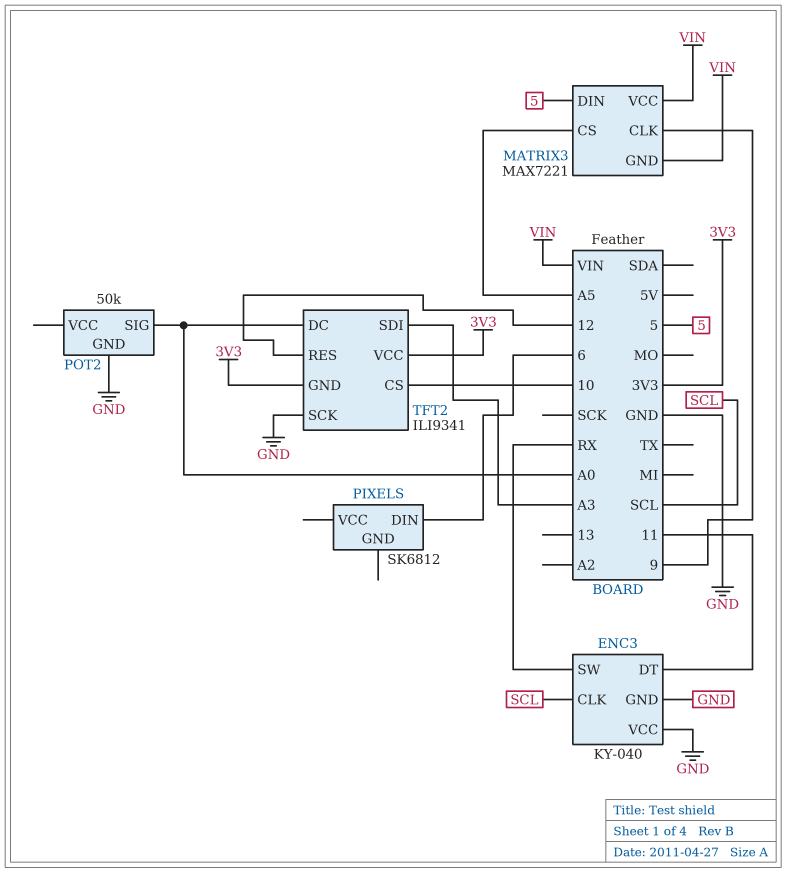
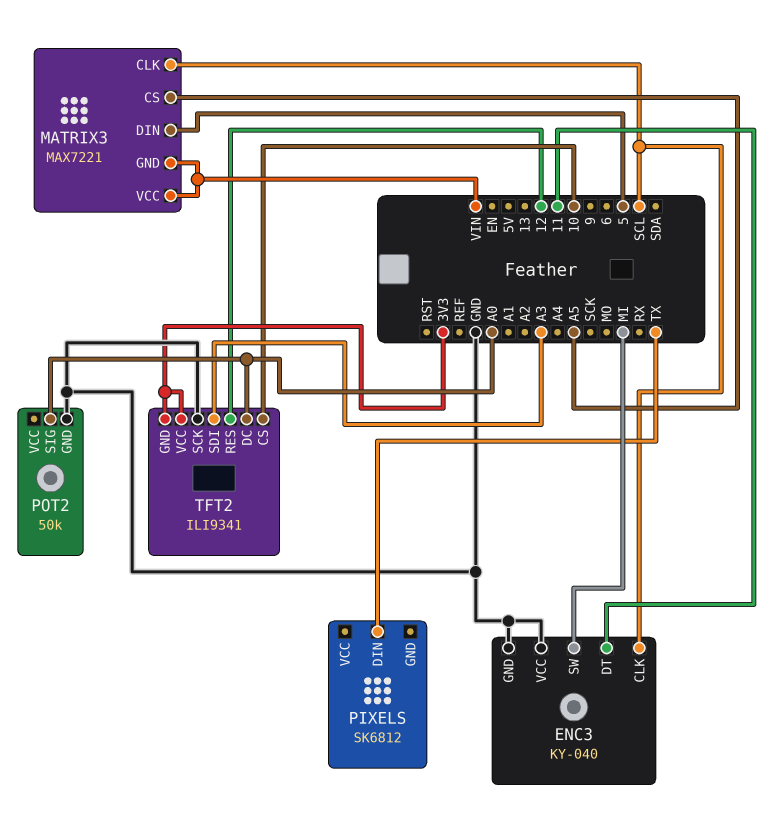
ENC3 pin SW: RX -> MI
MATRIX3 pin CLK: 9 -> SCL
PIXELS pin DIN: 6 -> TX

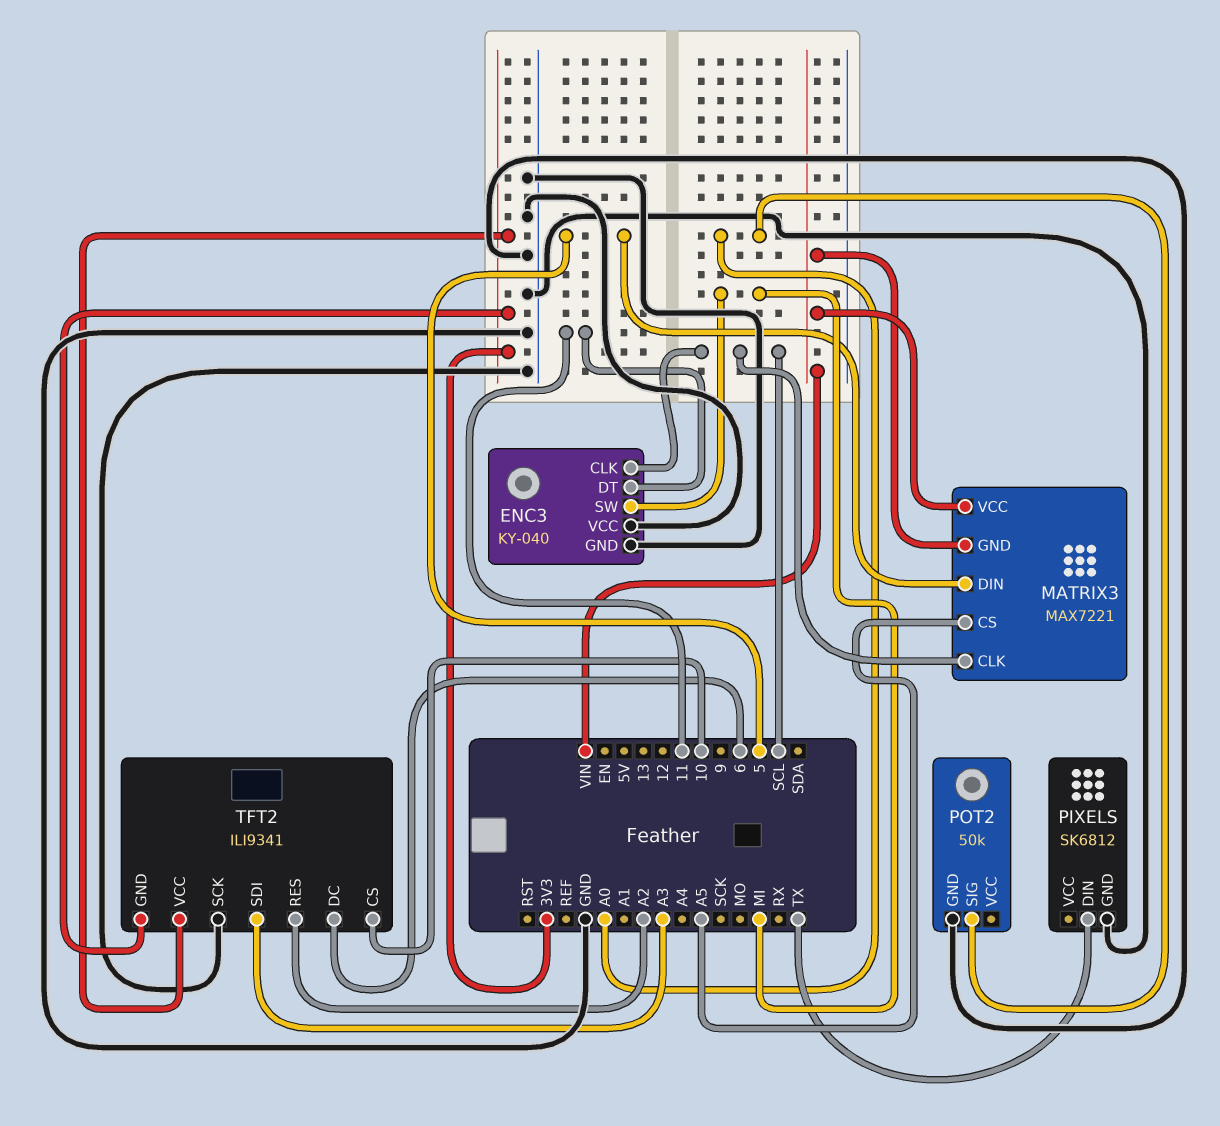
PIXELS pin GND: none -> GND
TFT2 pin DC: A0 -> 6
TFT2 pin RES: 12 -> A2

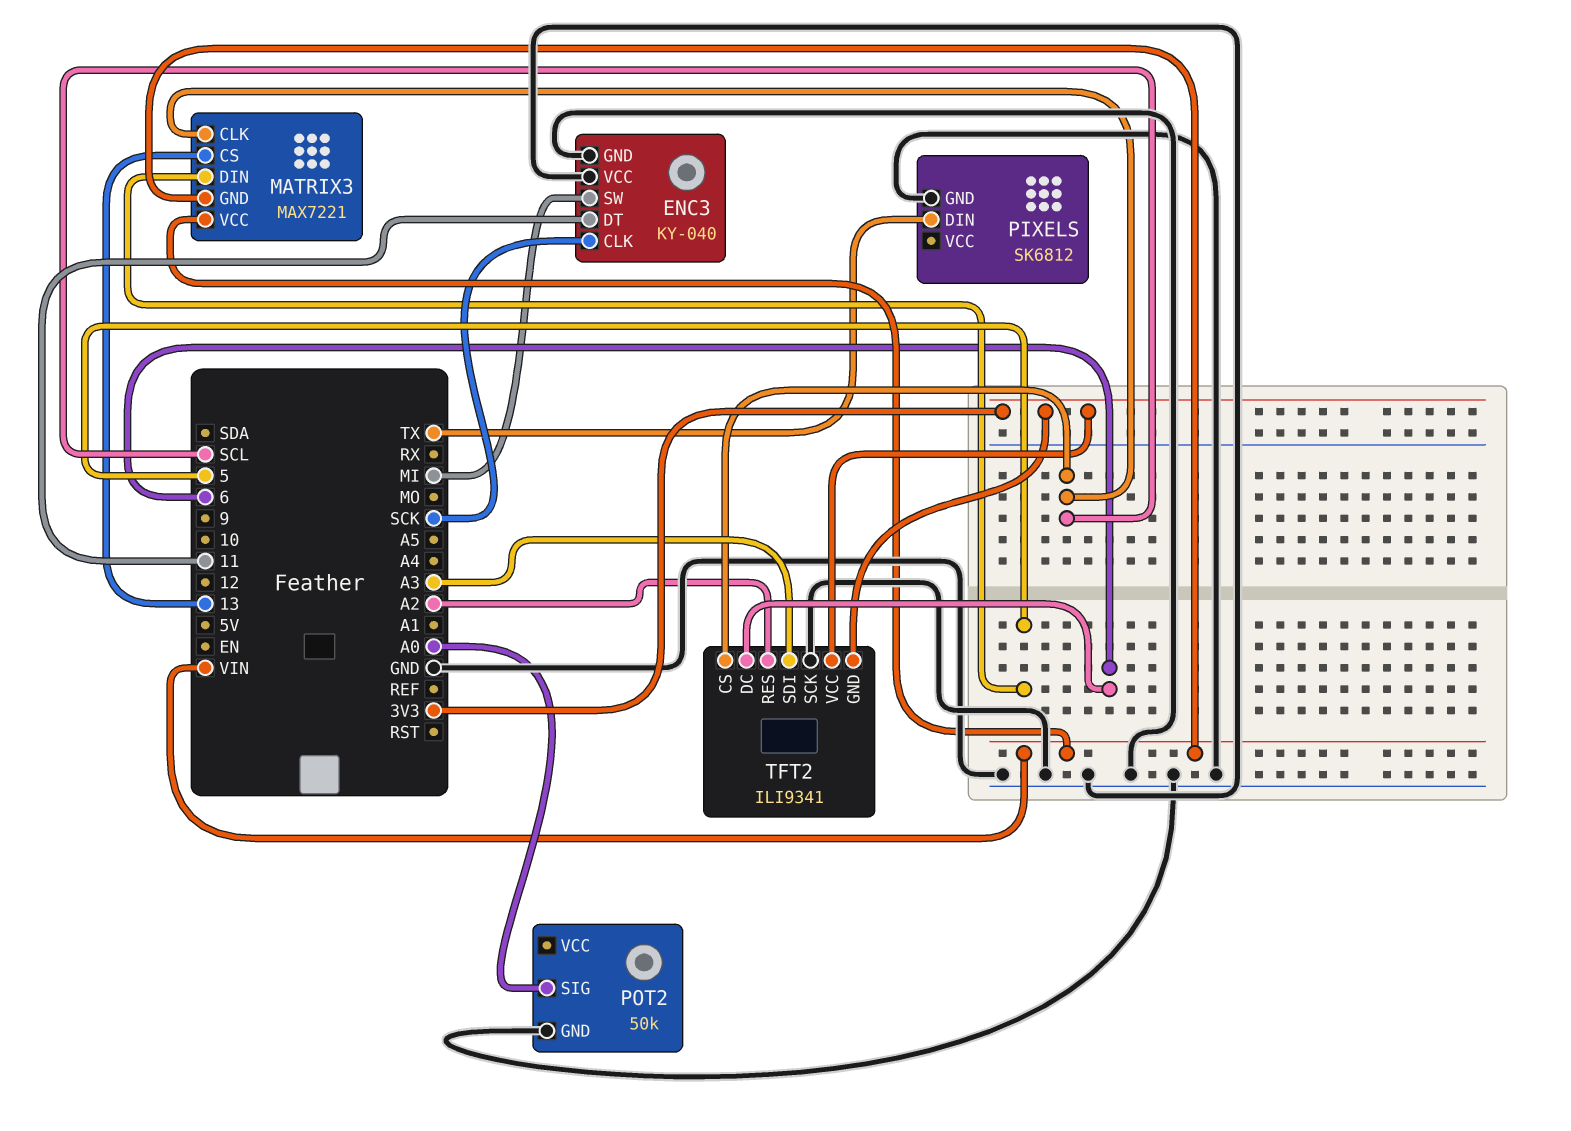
ENC3 pin CLK: SCL -> SCK
MATRIX3 pin CS: A5 -> 13
TFT2 pin CS: 10 -> SCL

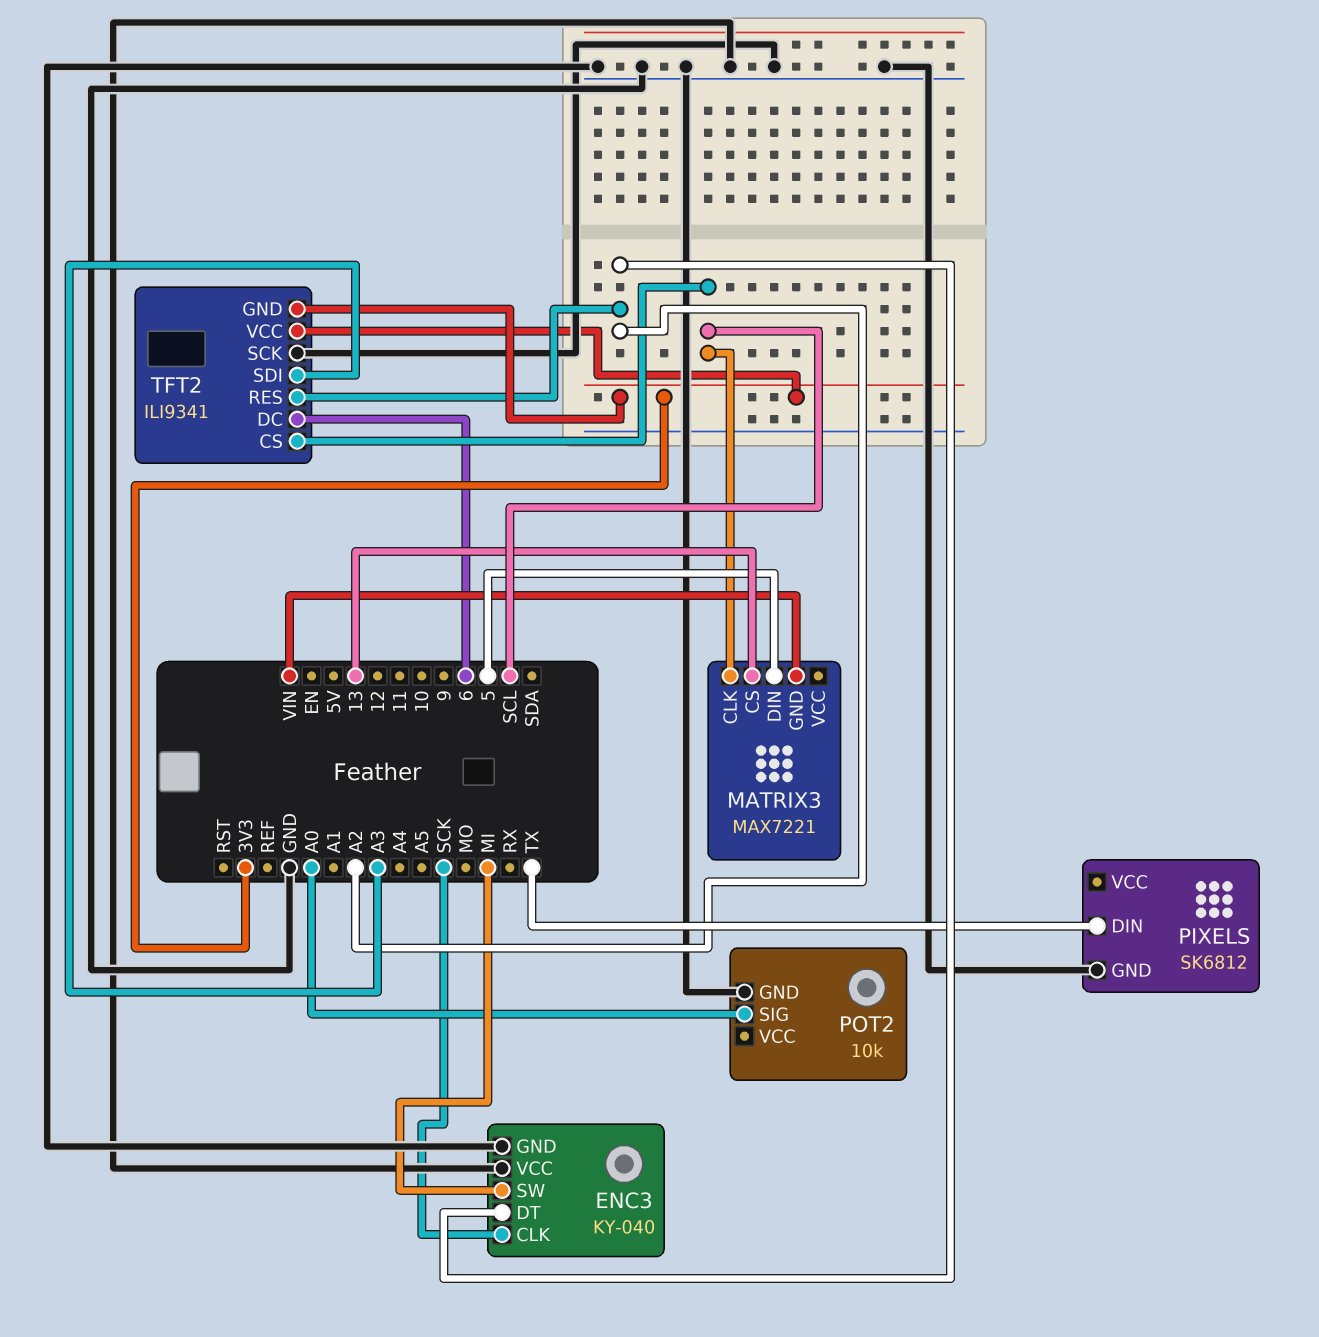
ENC3 pin DT: 11 -> A2
MATRIX3 pin VCC: VIN -> none
POT2: 50k -> 10k

